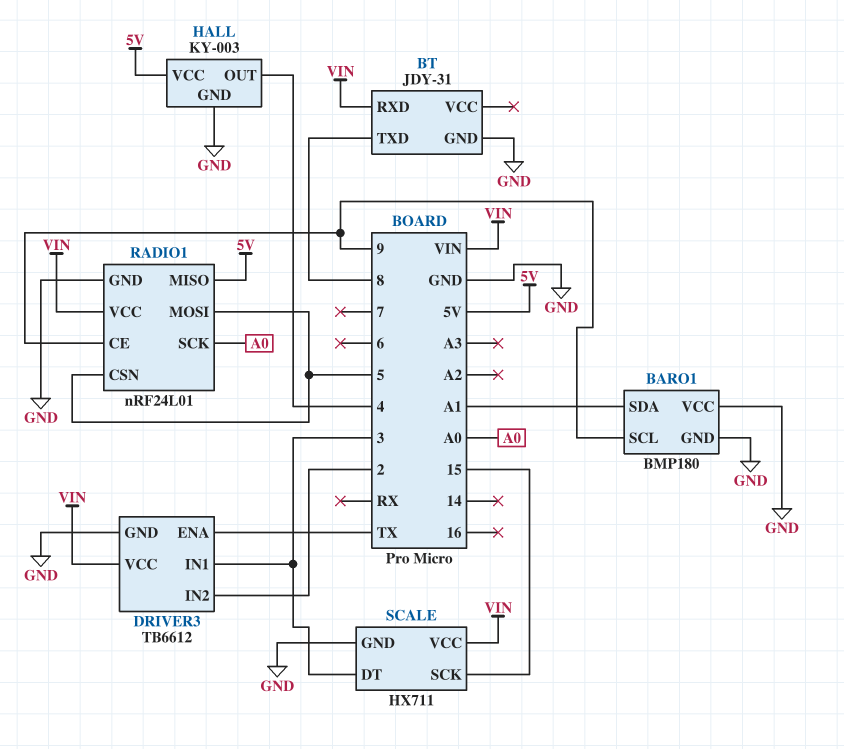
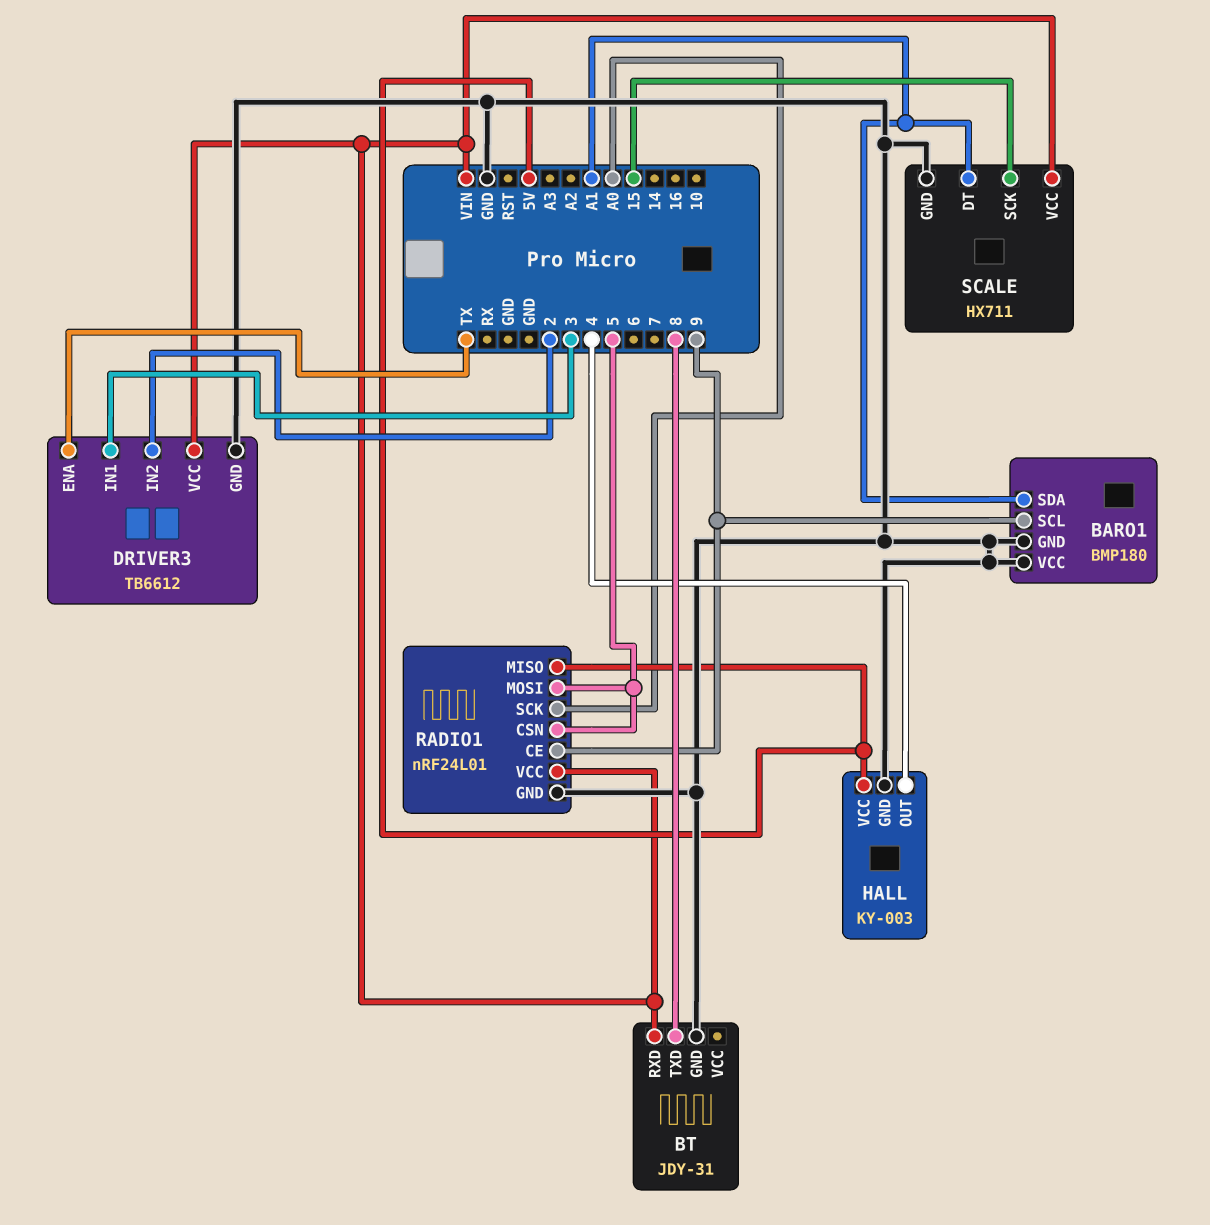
SCALE pin DT: 3 -> A1

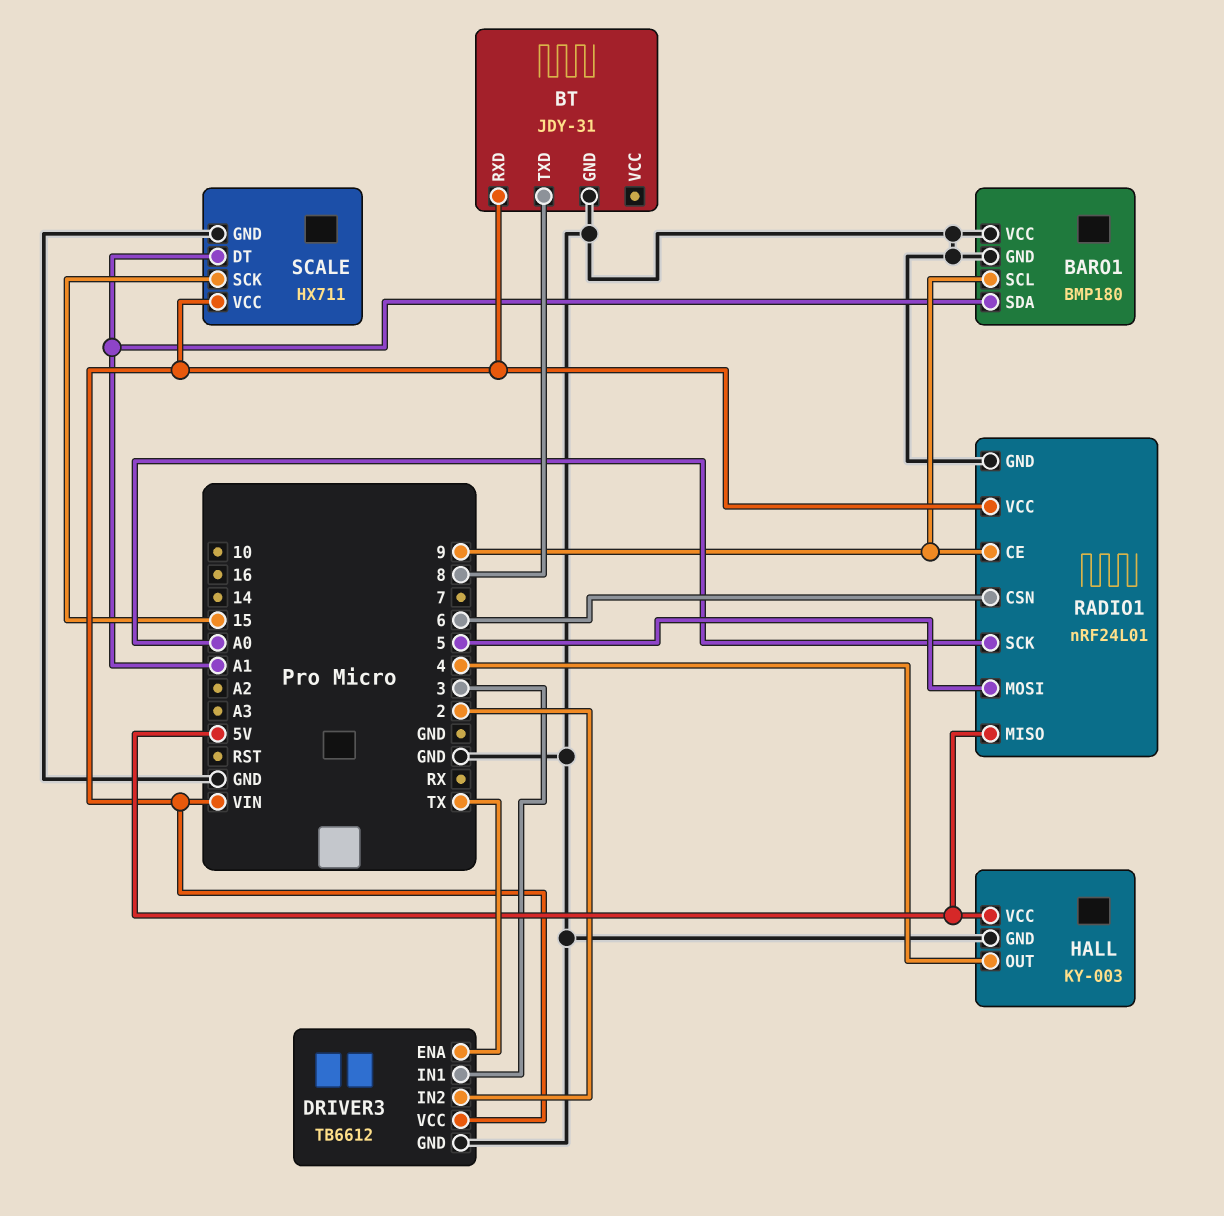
RADIO1 pin CSN: 5 -> 6

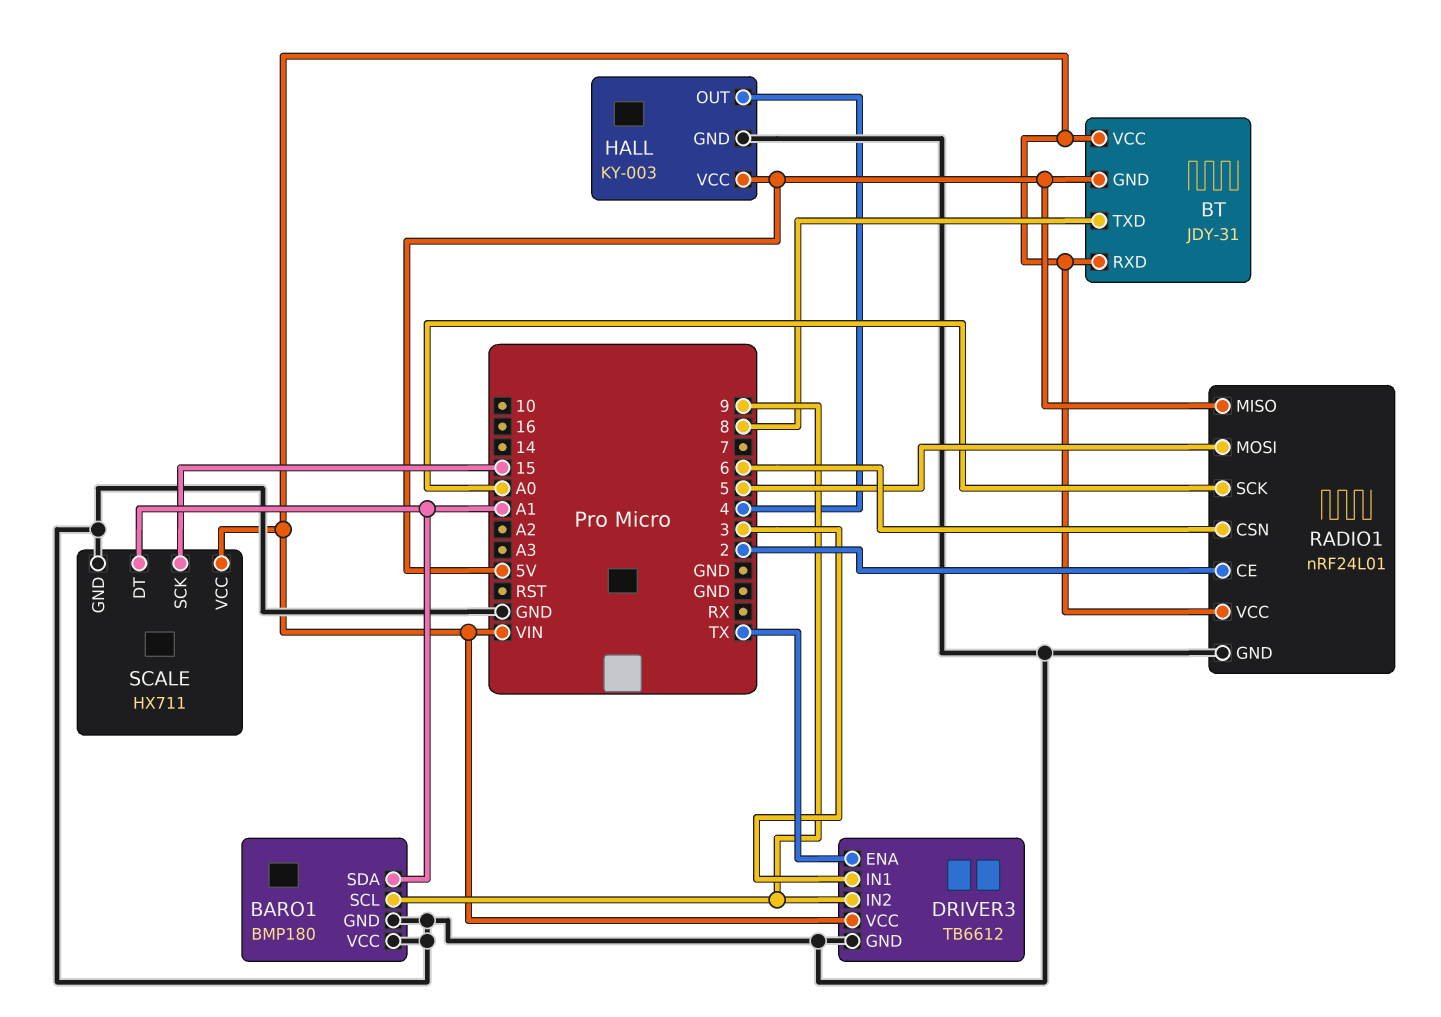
BT pin GND: GND -> 5V
BT pin VCC: none -> VIN
DRIVER3 pin IN2: 2 -> 9
RADIO1 pin CE: 9 -> 2

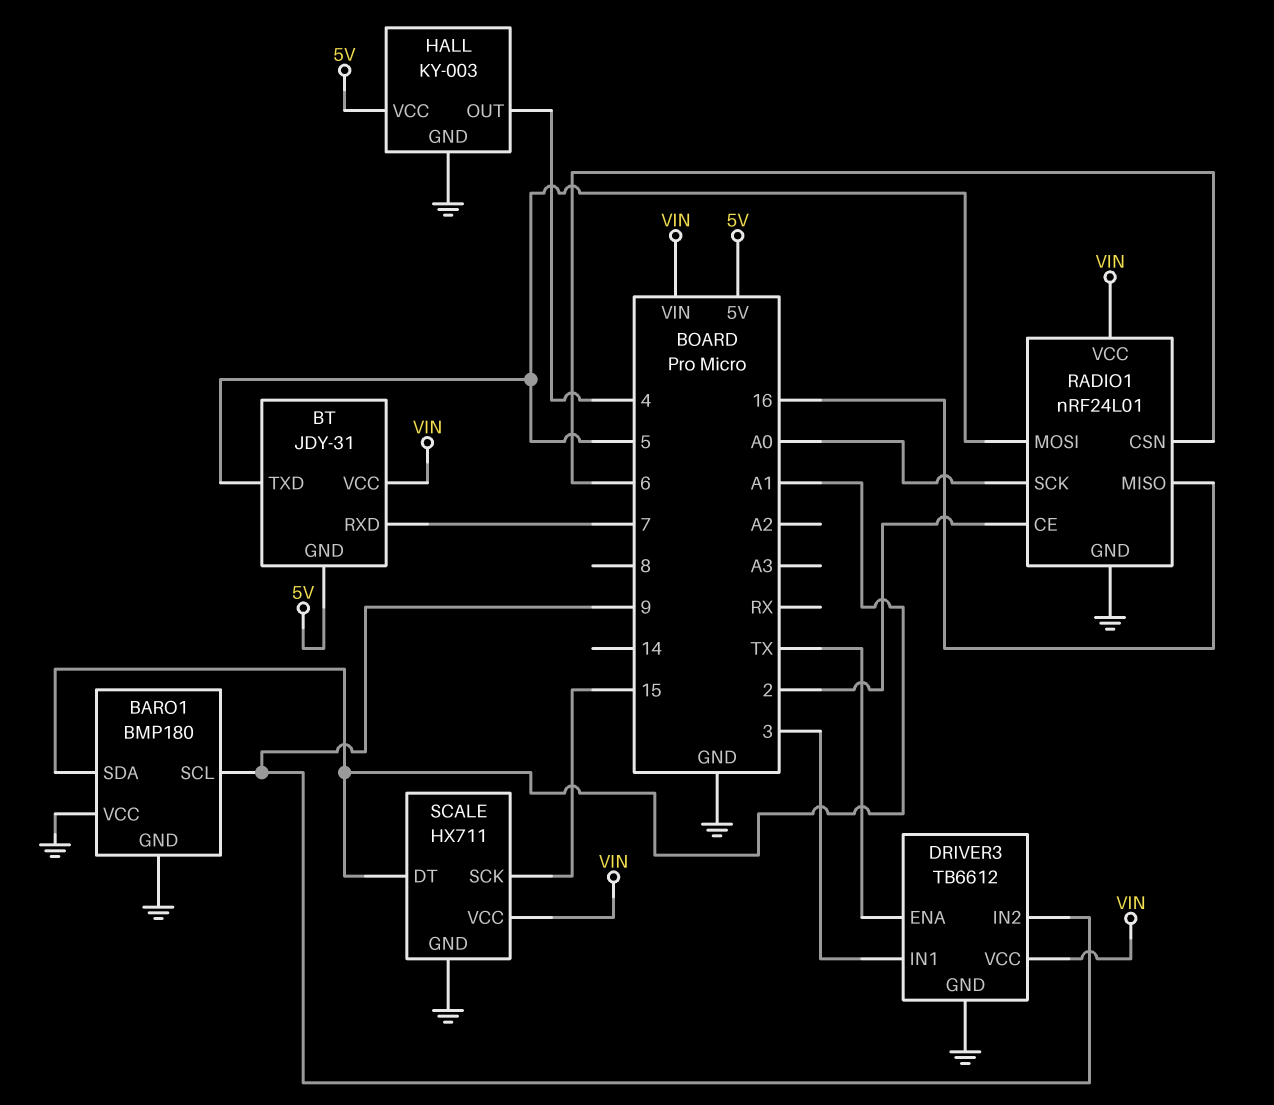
BT pin RXD: VIN -> 7
BT pin TXD: 8 -> 5
RADIO1 pin MISO: 5V -> 16

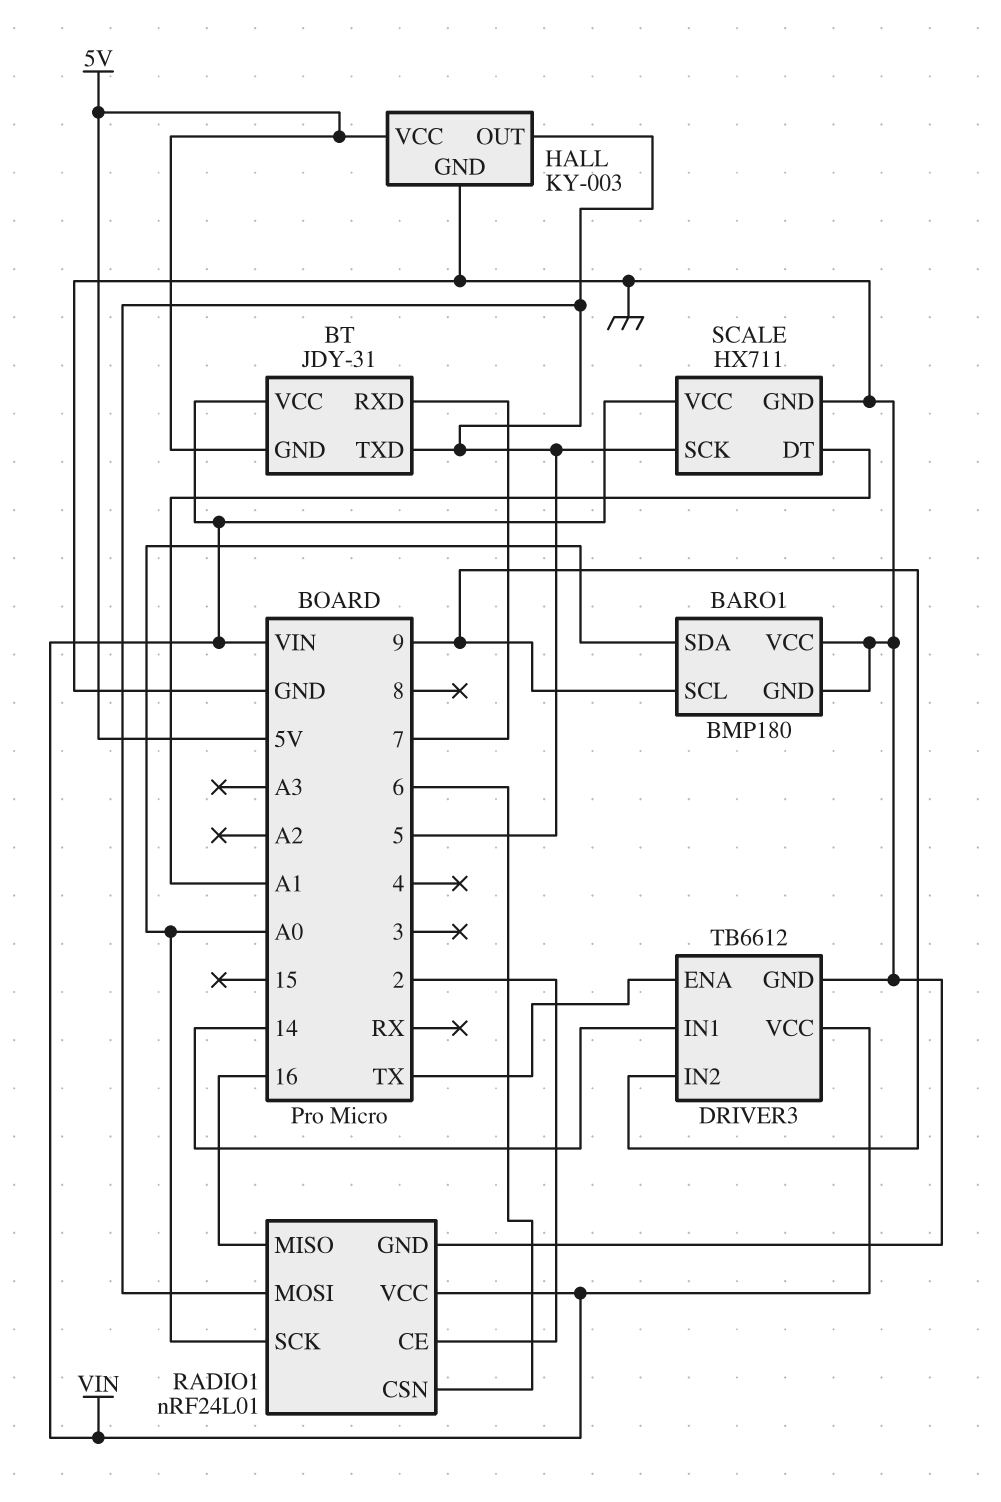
BARO1 pin SDA: A1 -> A0
DRIVER3 pin IN1: 3 -> 14
HALL pin OUT: 4 -> 5
SCALE pin SCK: 15 -> 5

